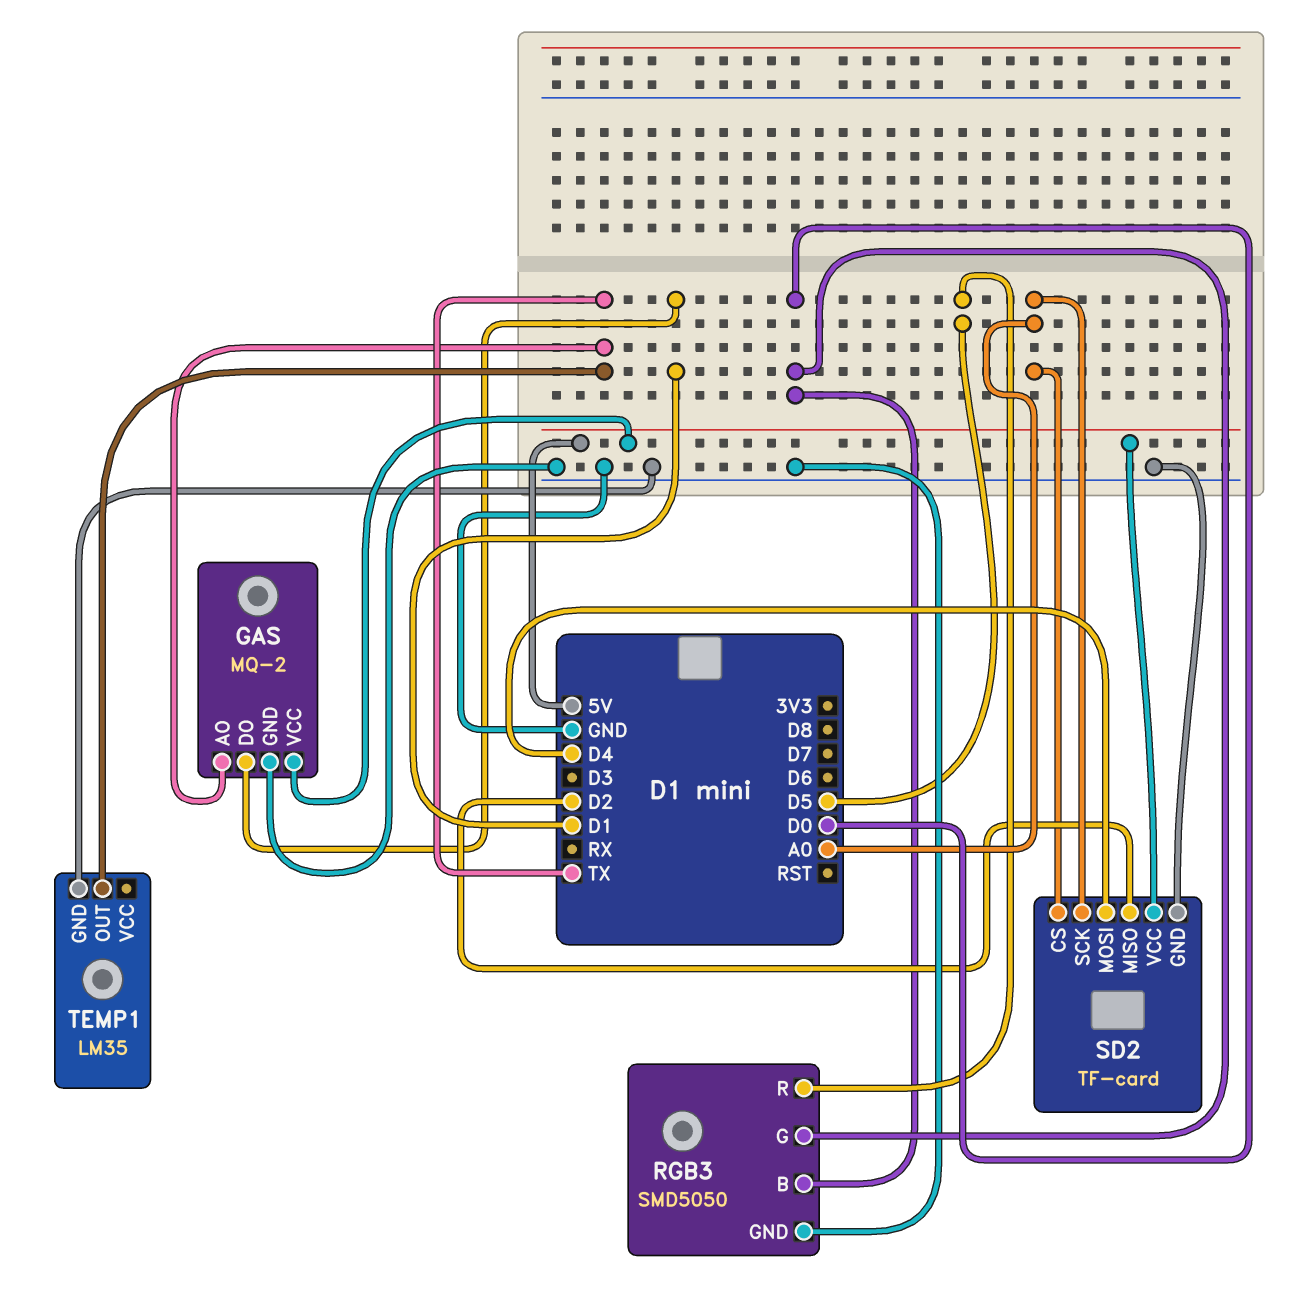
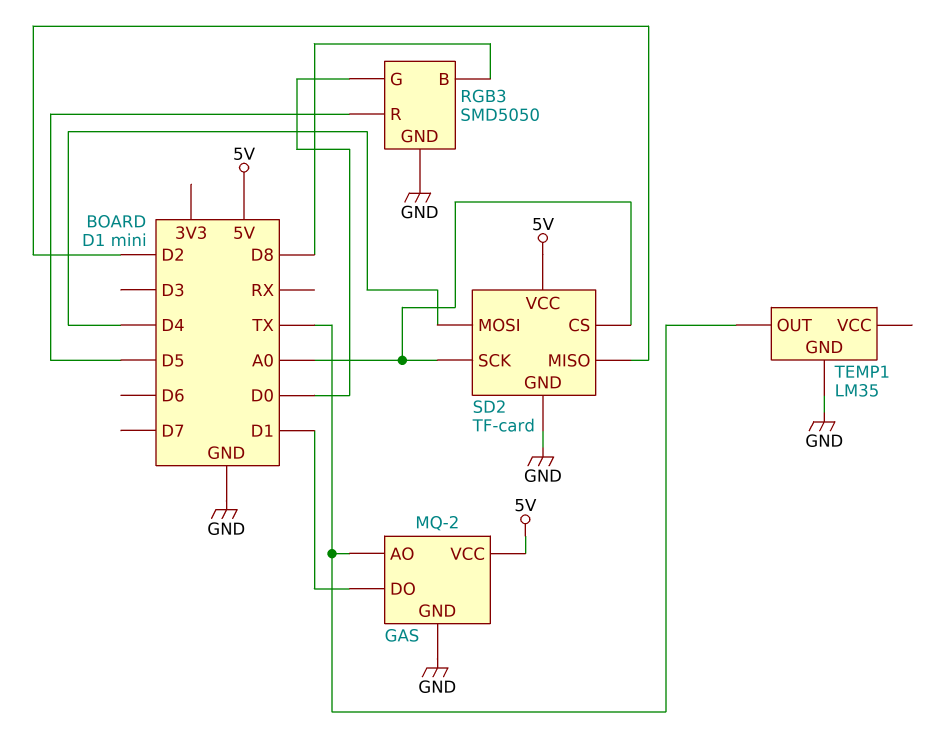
RGB3 pin B: D0 -> D8

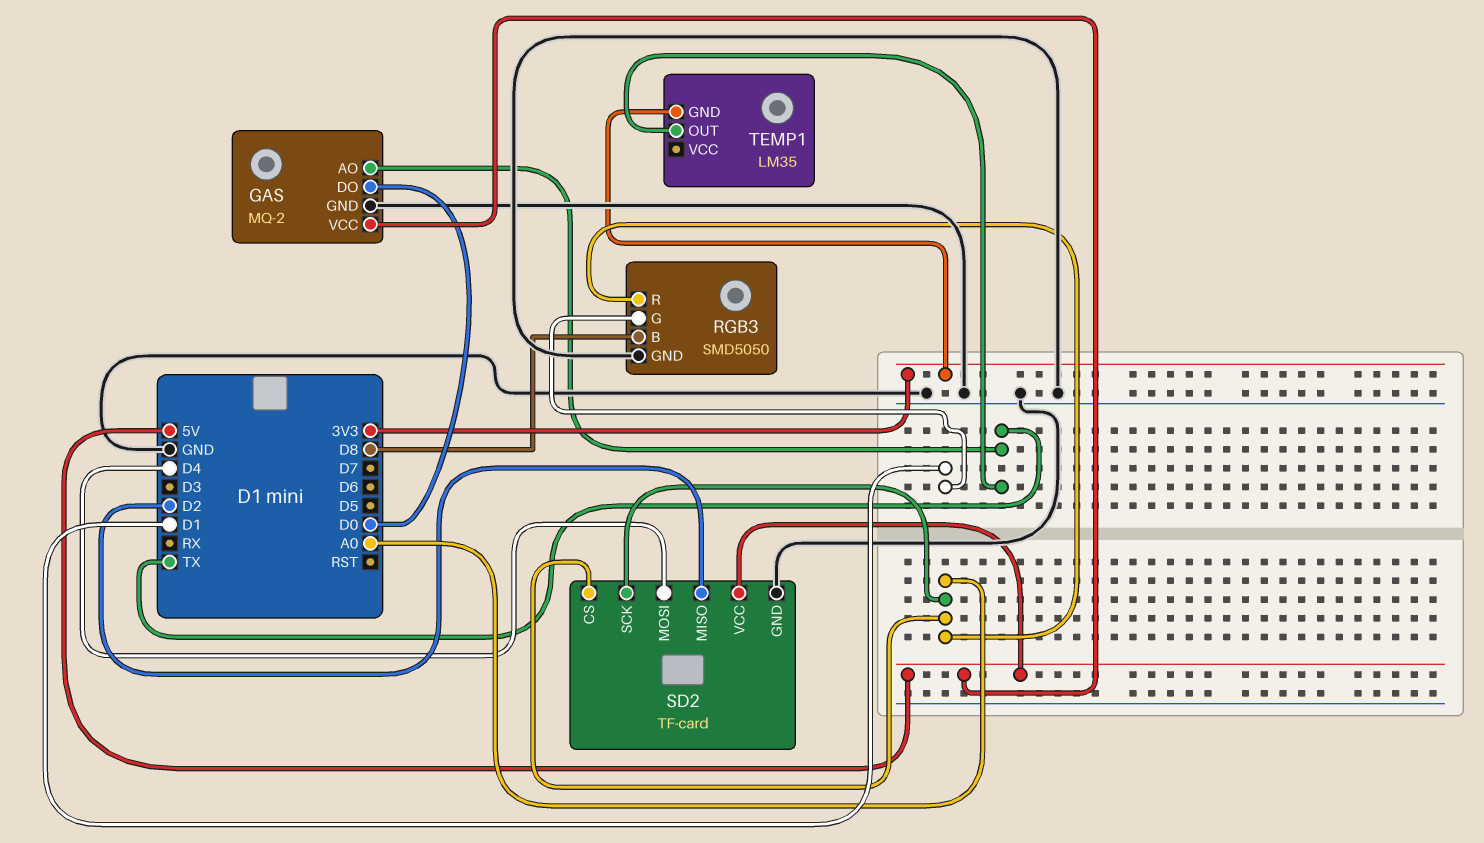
GAS pin DO: D1 -> D0
RGB3 pin G: D0 -> D1
RGB3 pin R: D5 -> A0
TEMP1 pin GND: GND -> 3V3

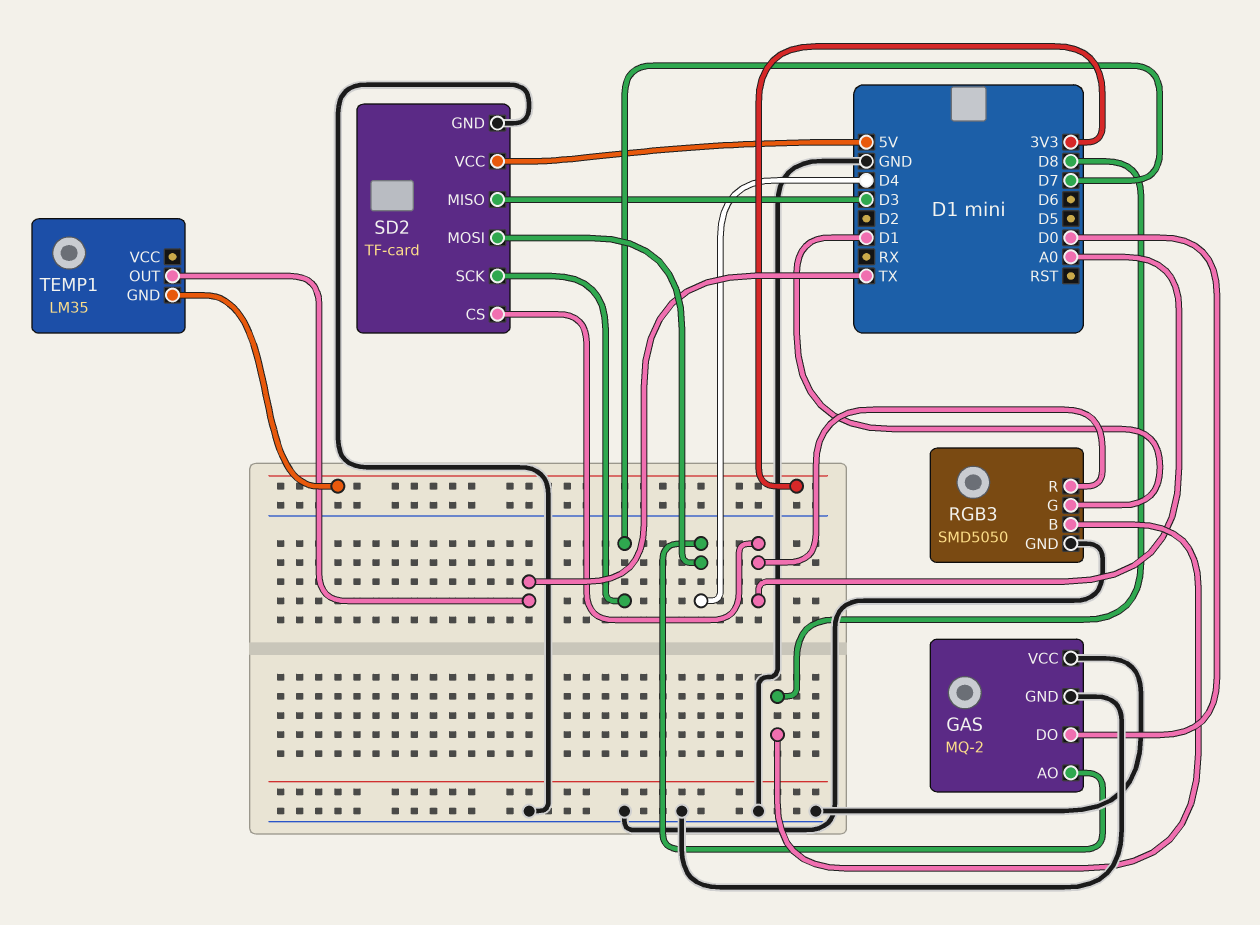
GAS pin AO: TX -> D4
GAS pin VCC: 5V -> GND
SD2 pin MISO: D2 -> D3
SD2 pin SCK: A0 -> D7

